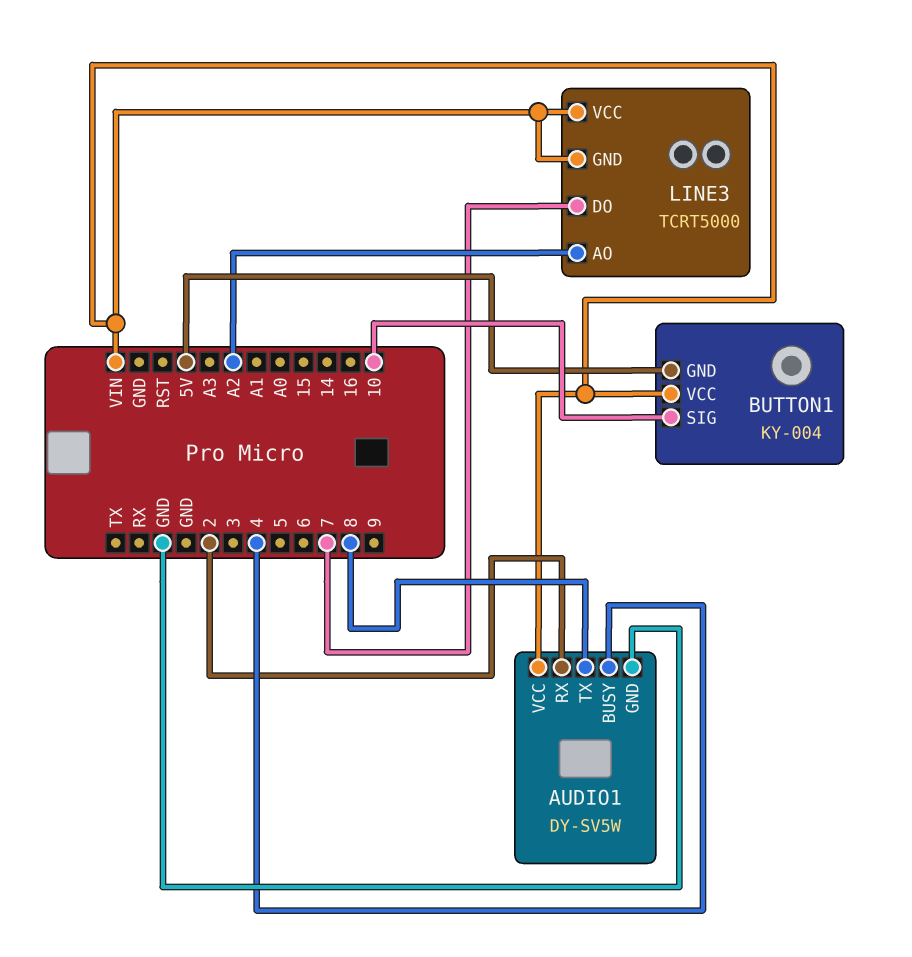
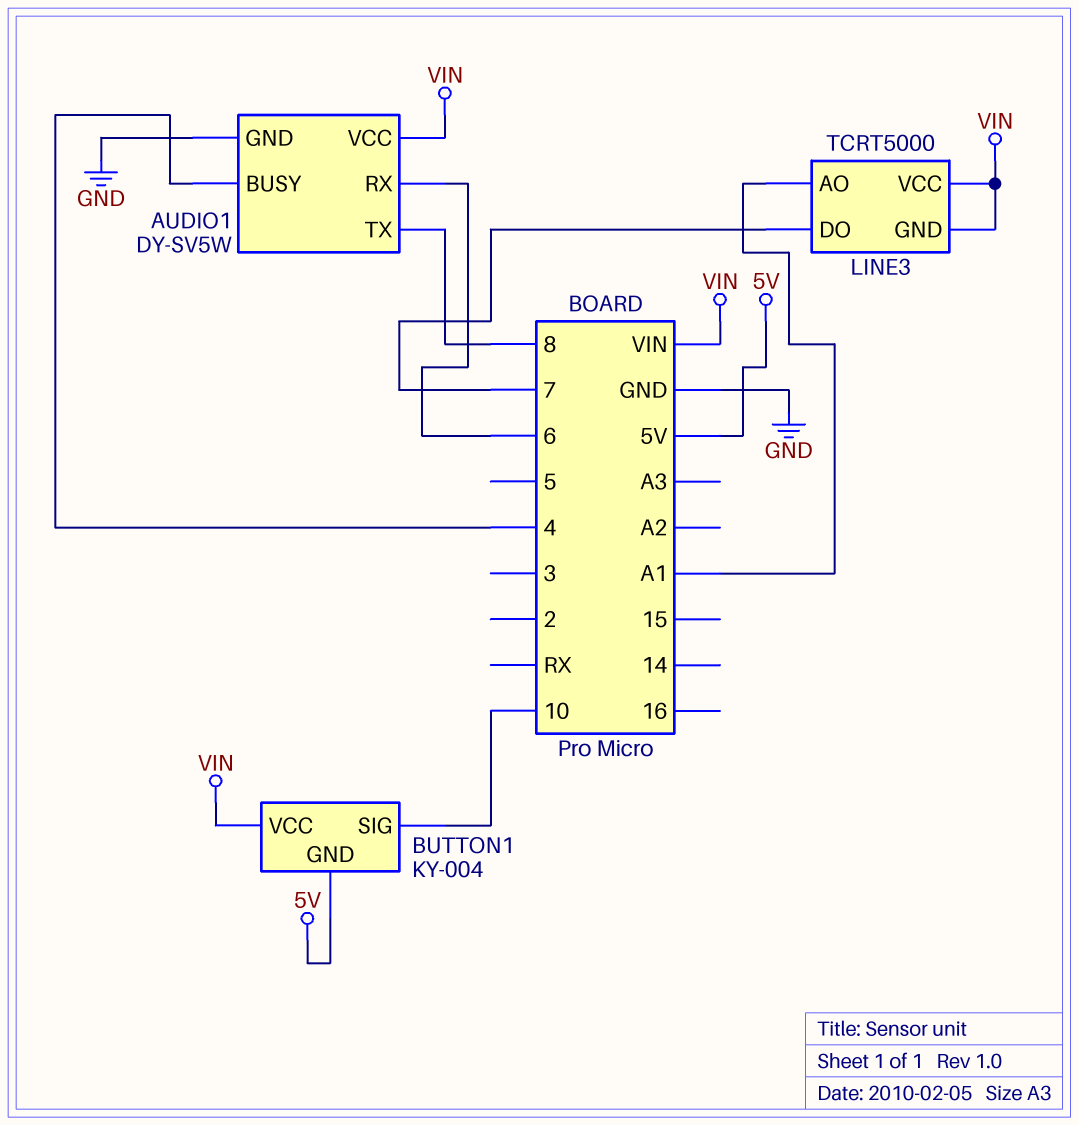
AUDIO1 pin RX: 2 -> 6
LINE3 pin AO: A2 -> A1

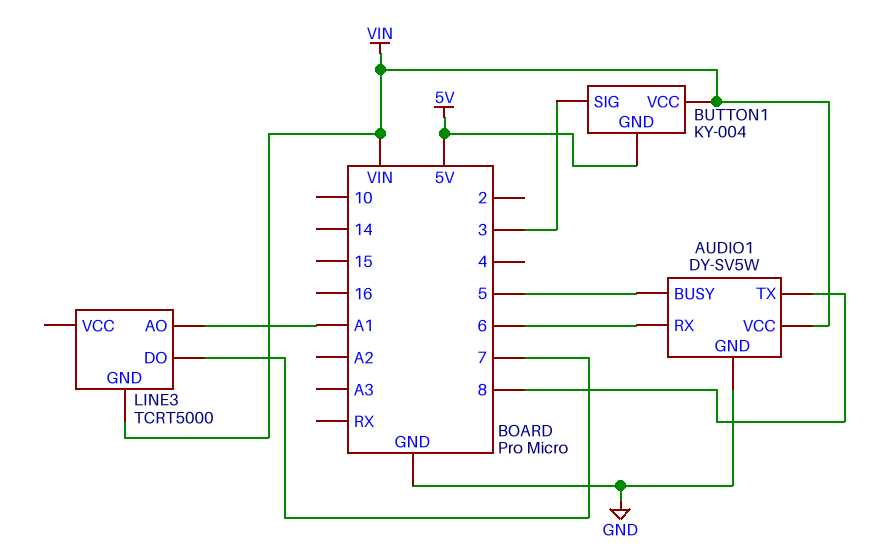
AUDIO1 pin BUSY: 4 -> 5
BUTTON1 pin SIG: 10 -> 3
LINE3 pin VCC: VIN -> none

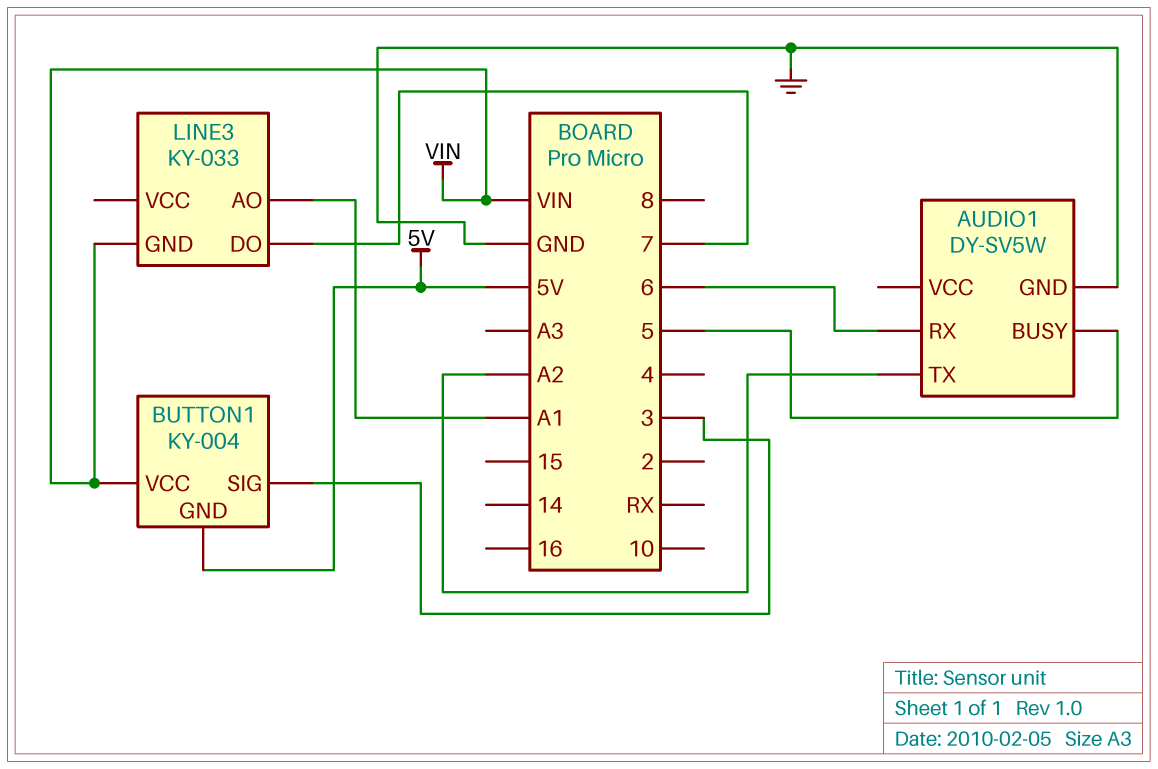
AUDIO1 pin TX: 8 -> A2
AUDIO1 pin VCC: VIN -> none
LINE3: TCRT5000 -> KY-033

